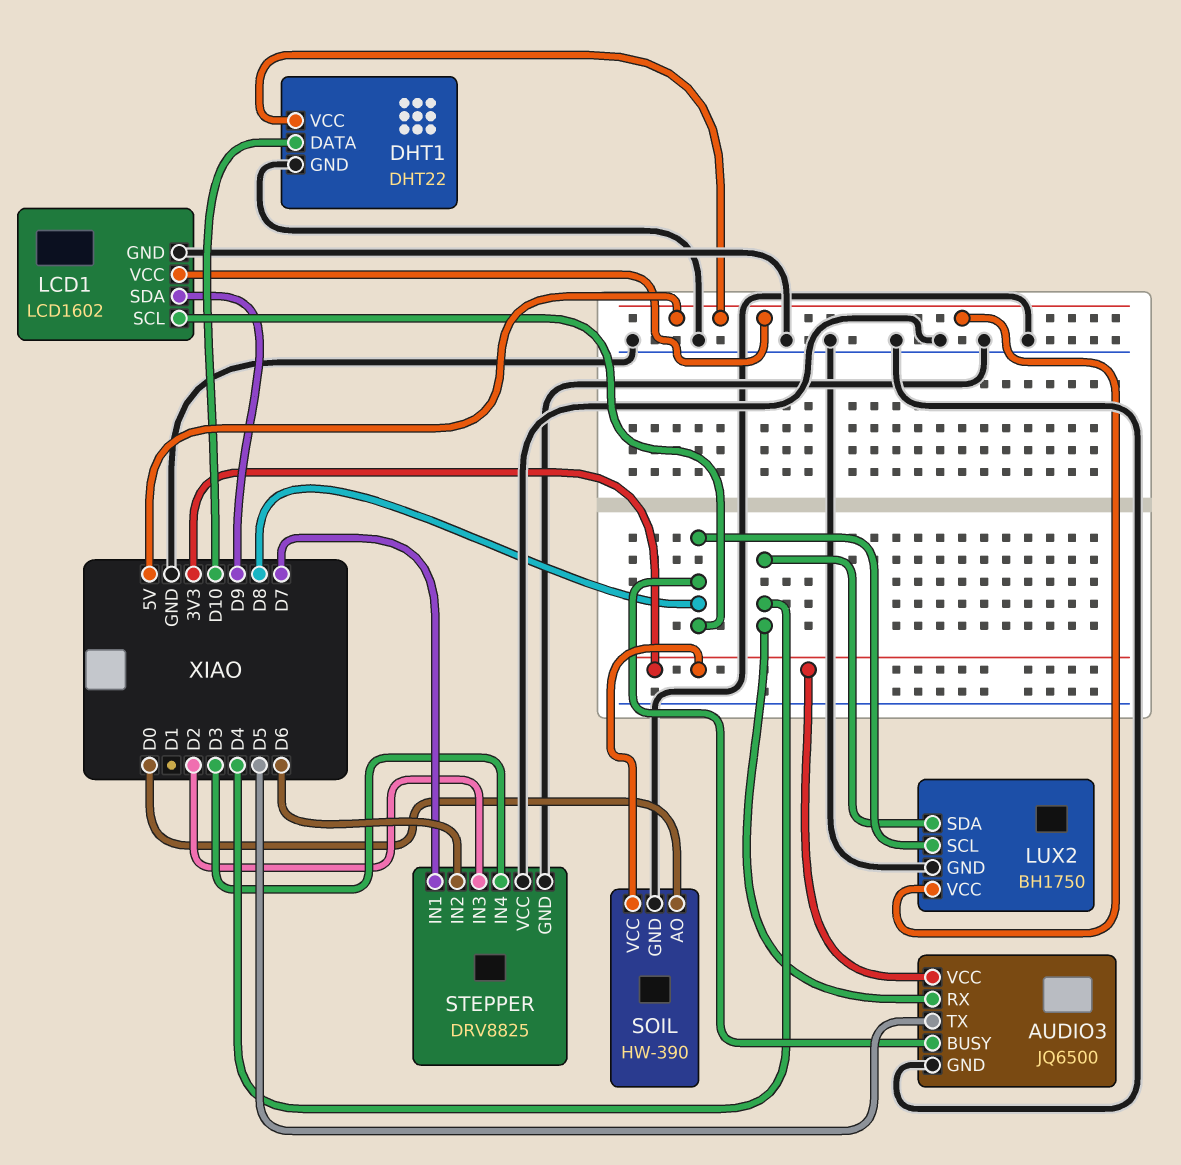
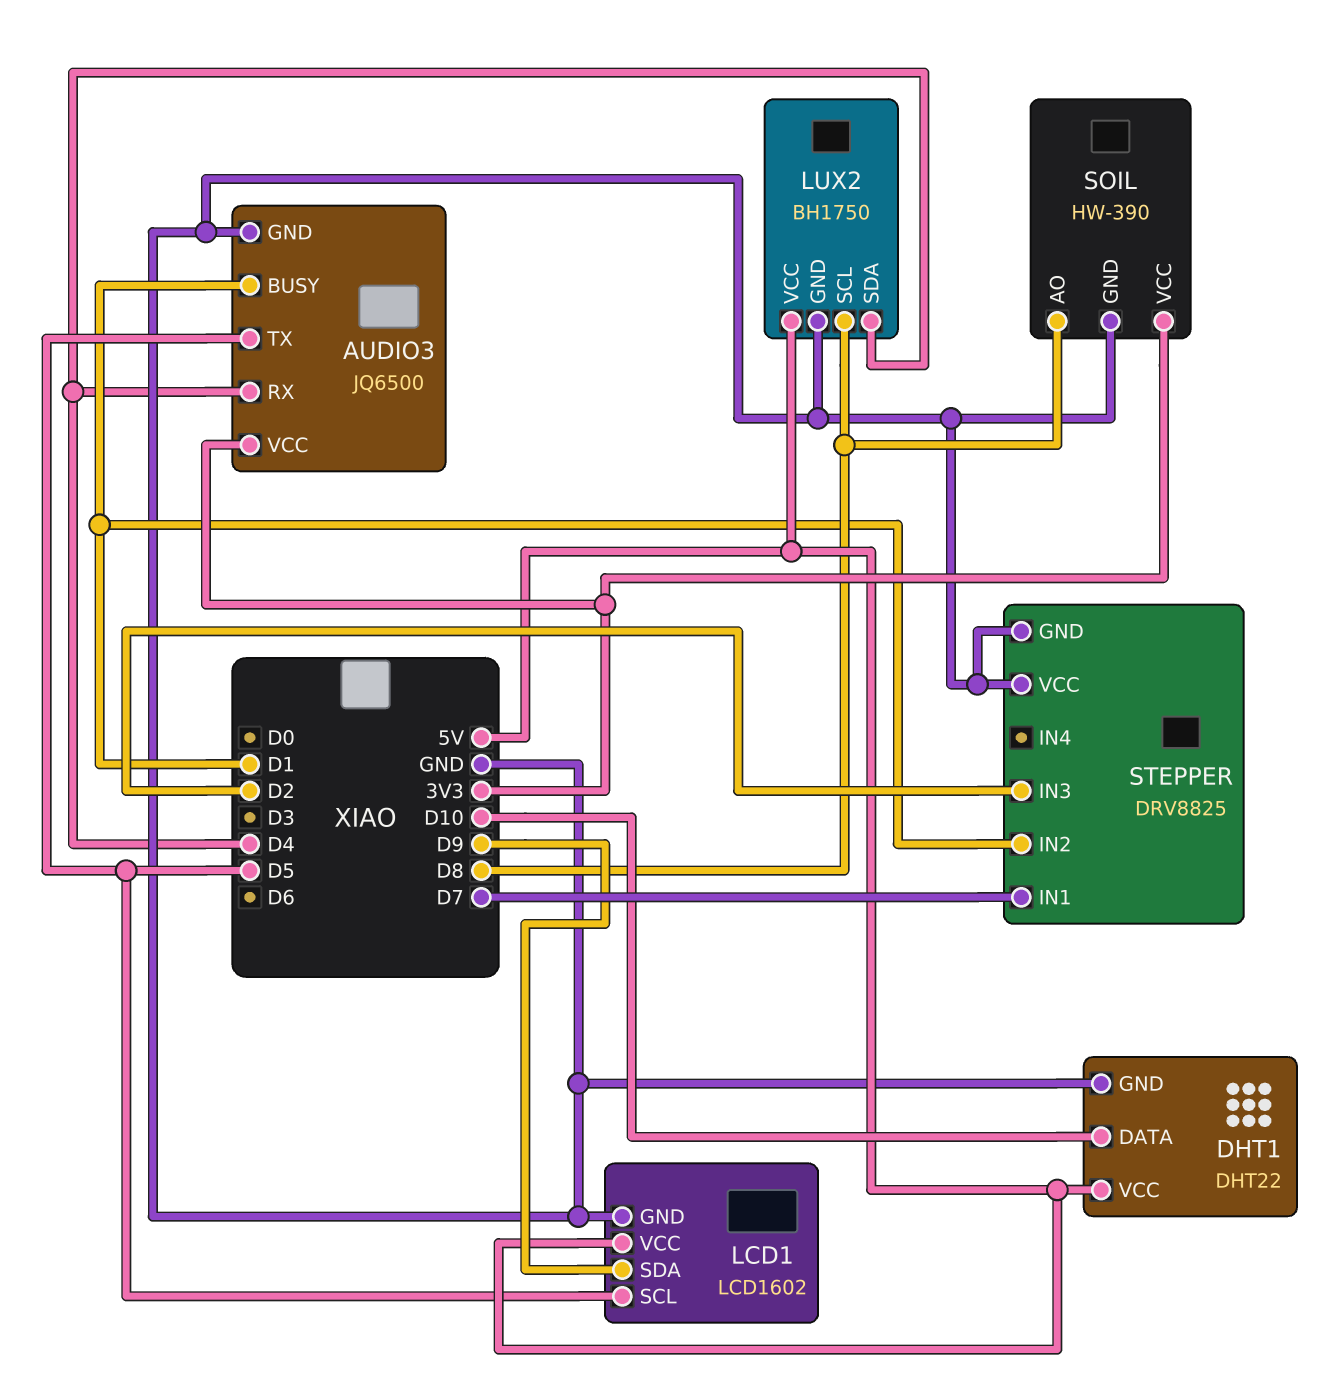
AUDIO3 pin BUSY: D8 -> D1
LCD1 pin SCL: D8 -> D5
SOIL pin AO: D0 -> D8
STEPPER pin IN2: D6 -> D1
STEPPER pin IN4: D3 -> none

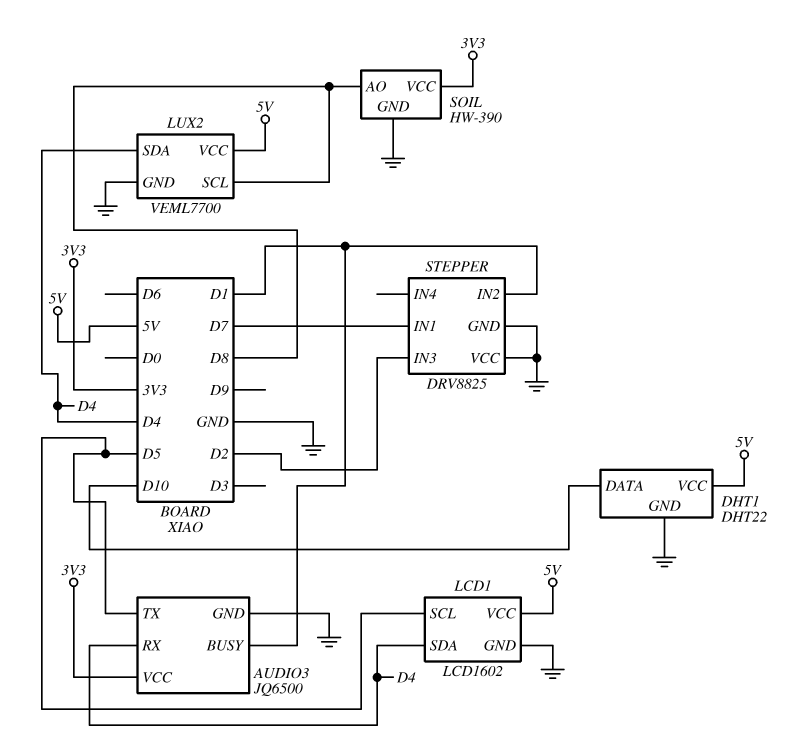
LCD1 pin SDA: D9 -> D4
LUX2: BH1750 -> VEML7700

